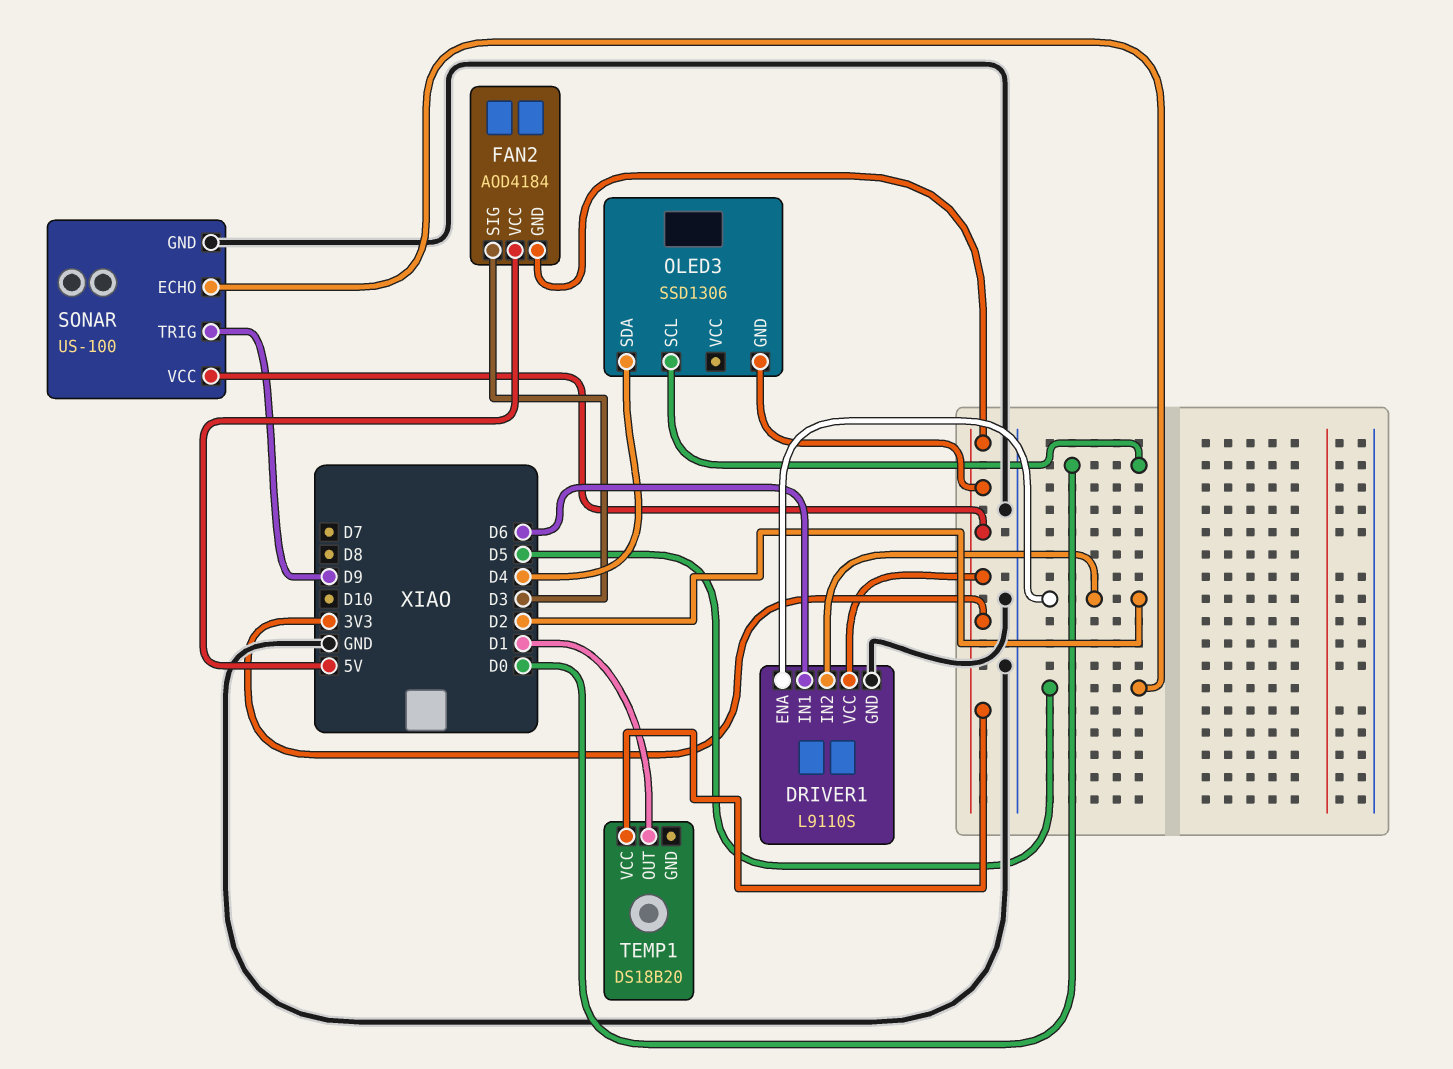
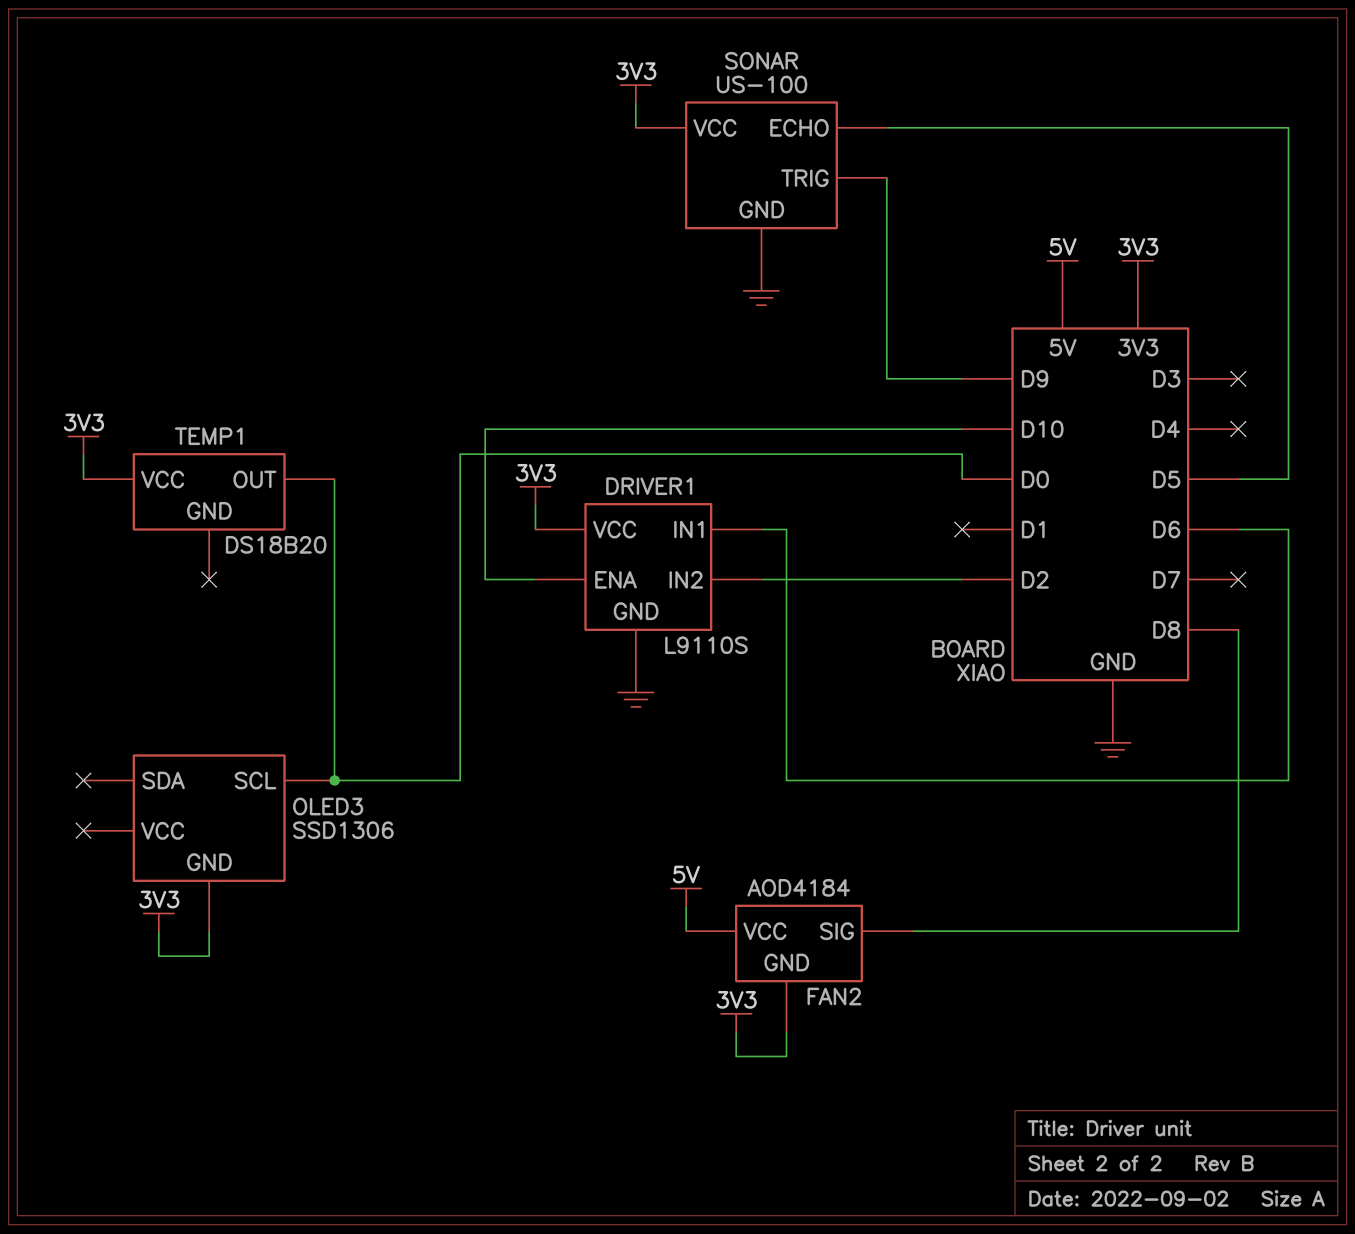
DRIVER1 pin ENA: D2 -> D10
FAN2 pin SIG: D3 -> D8
OLED3 pin SDA: D4 -> none
TEMP1 pin OUT: D1 -> D0

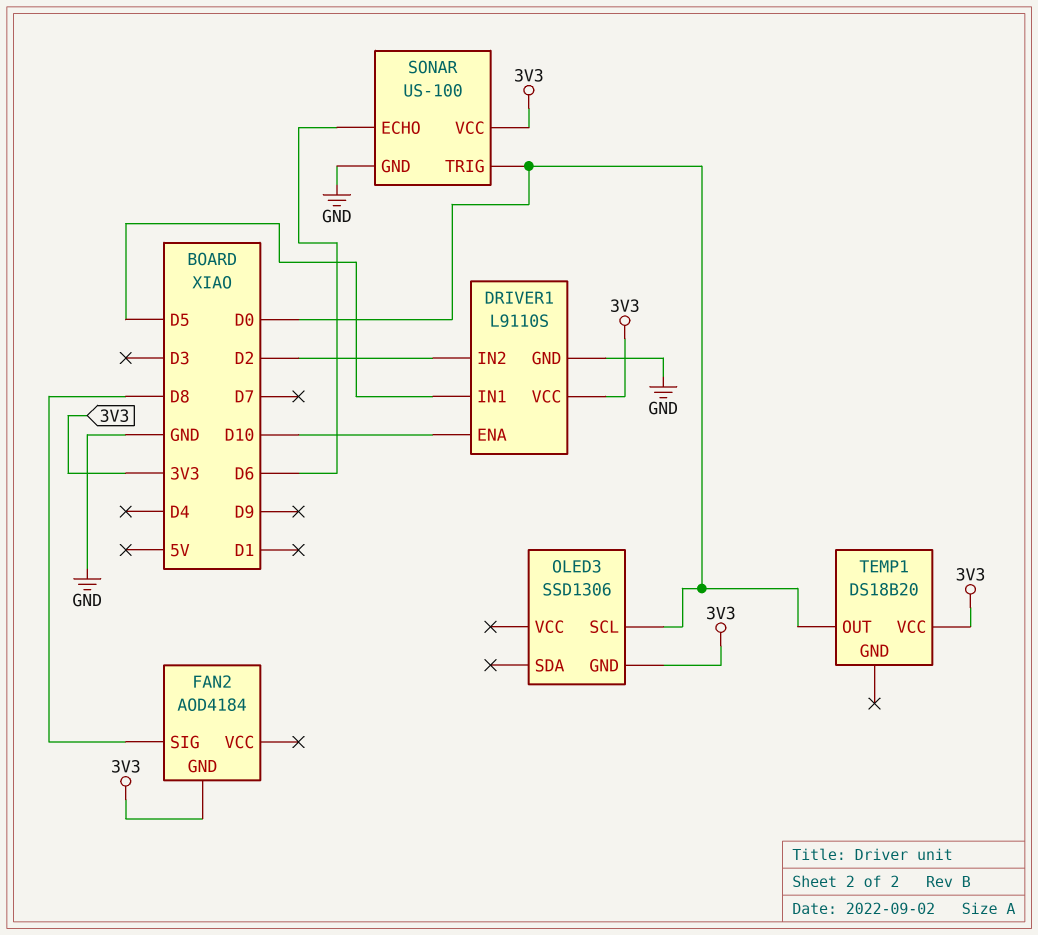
DRIVER1 pin IN1: D6 -> D5
FAN2 pin VCC: 5V -> none
SONAR pin ECHO: D5 -> D6
SONAR pin TRIG: D9 -> D0

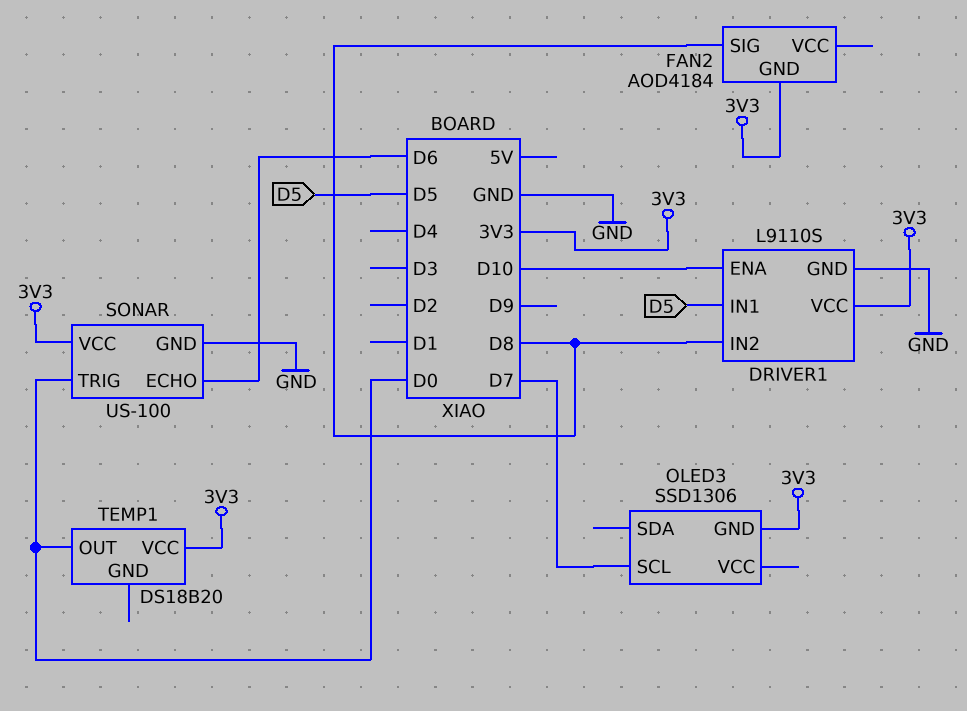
DRIVER1 pin IN2: D2 -> D8
OLED3 pin SCL: D0 -> D7

